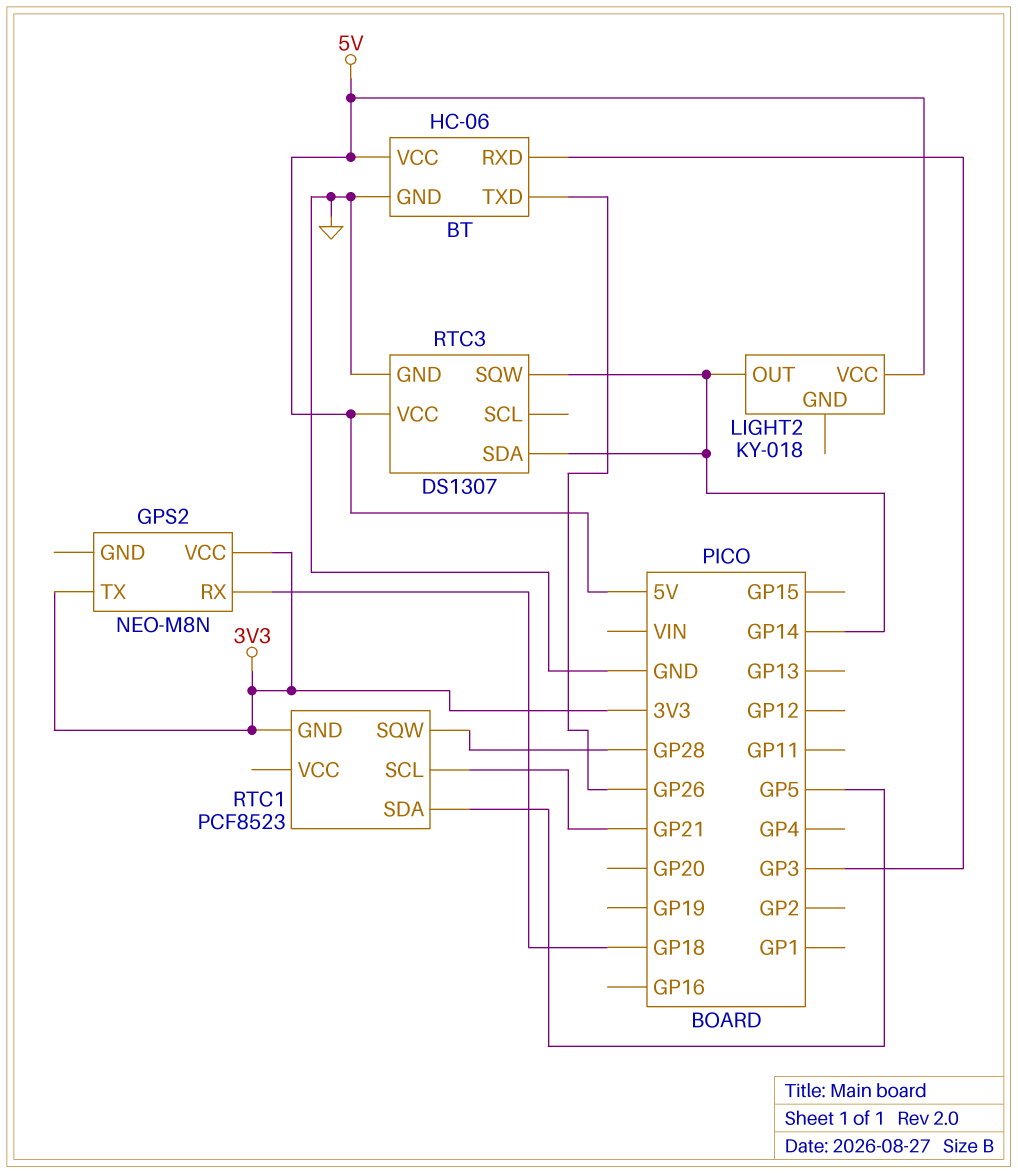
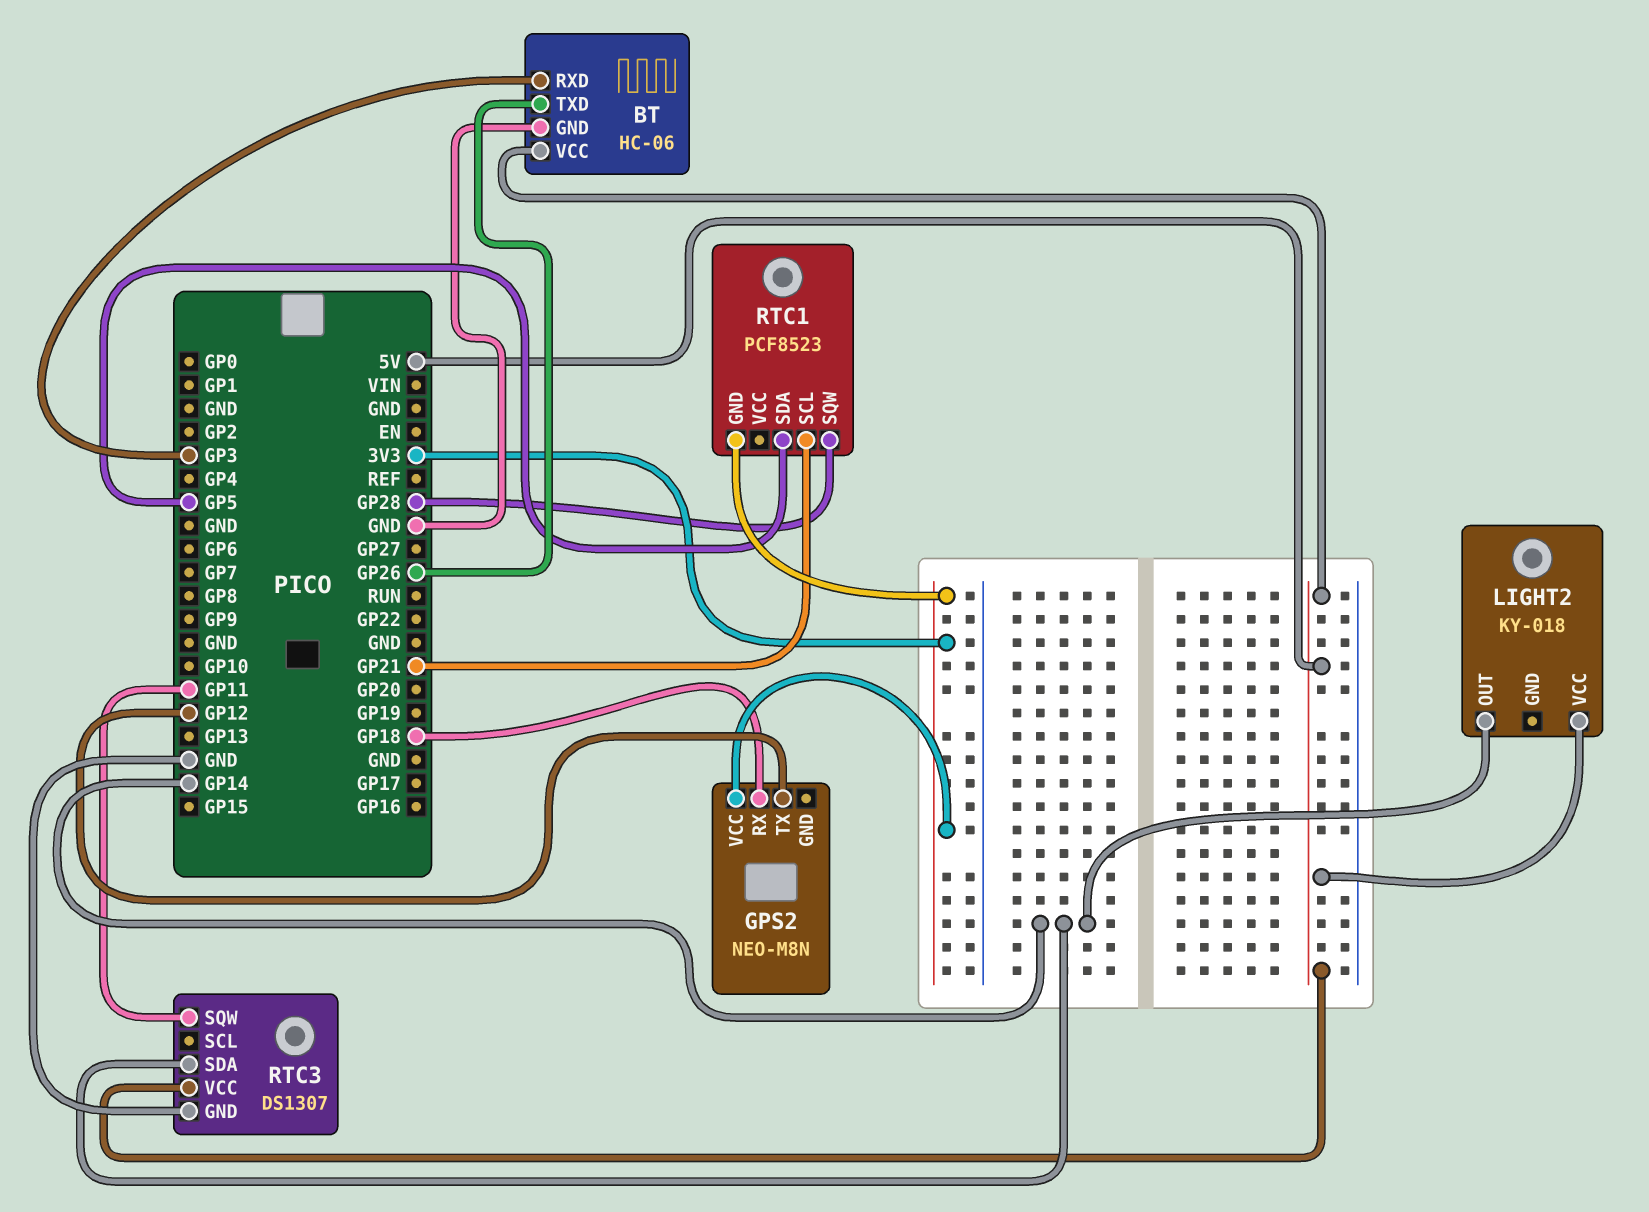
GPS2 pin TX: 3V3 -> GP12
RTC3 pin SQW: GP14 -> GP11

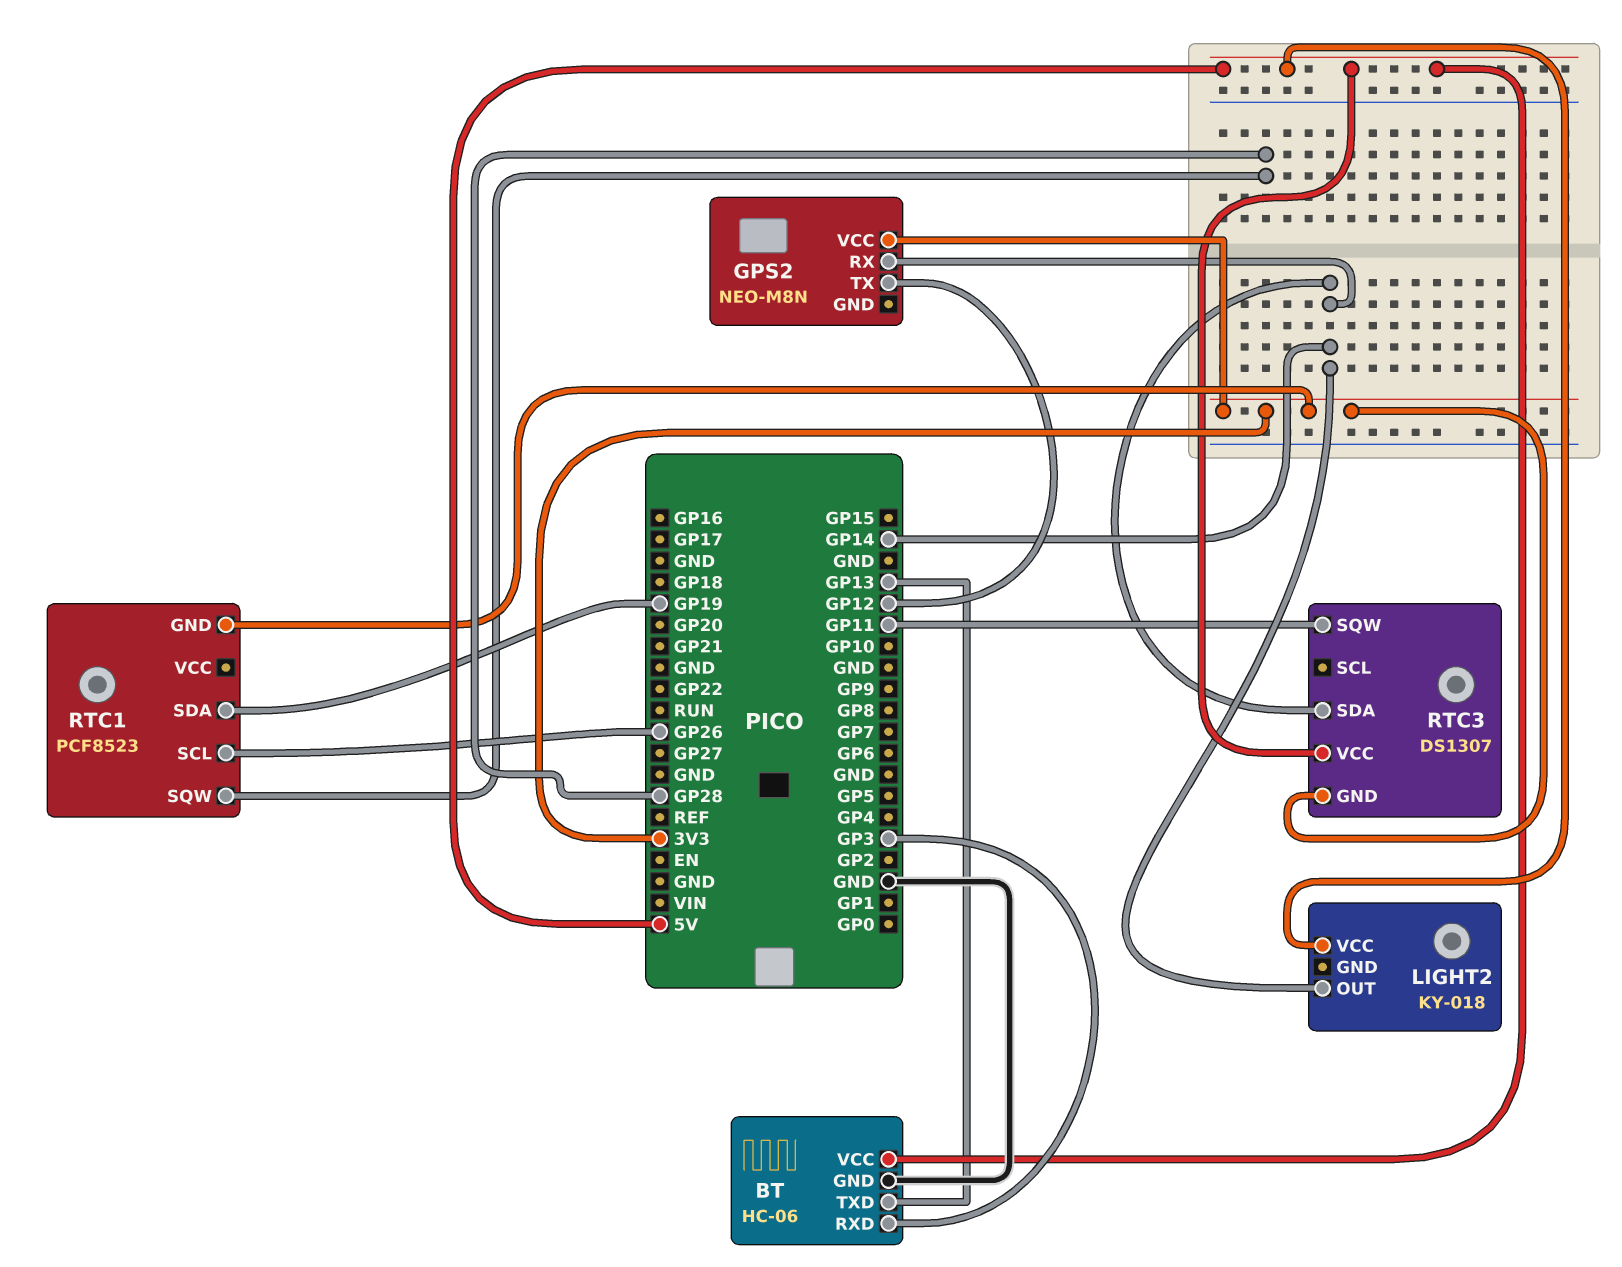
BT pin TXD: GP26 -> GP13
GPS2 pin RX: GP18 -> GP14
RTC1 pin SCL: GP21 -> GP26
RTC1 pin SDA: GP5 -> GP19
RTC3 pin GND: GND -> 3V3

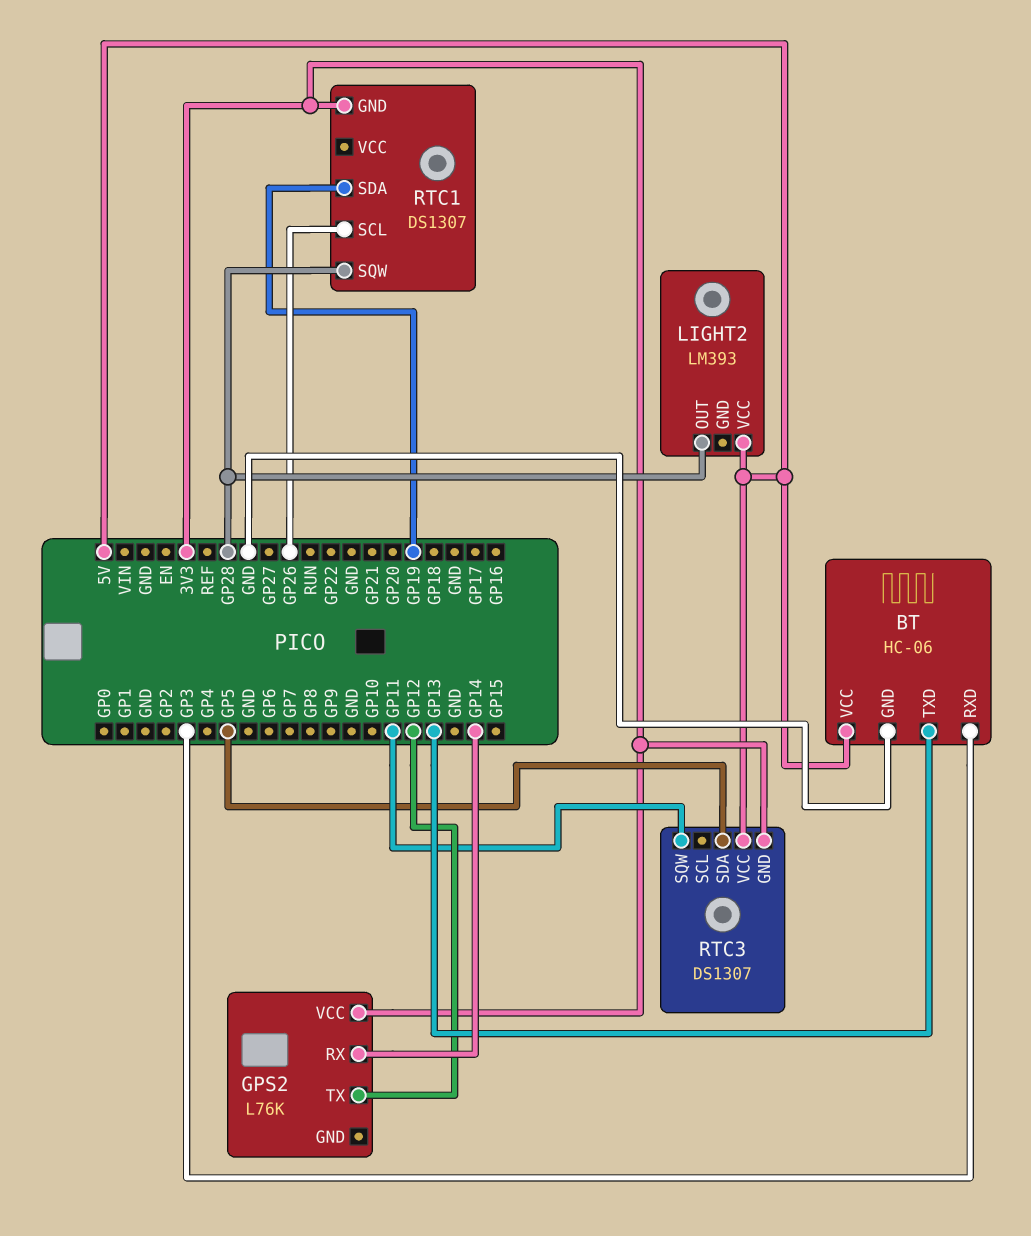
GPS2: NEO-M8N -> L76K
LIGHT2: KY-018 -> LM393
LIGHT2 pin OUT: GP14 -> GP28
RTC1: PCF8523 -> DS1307
RTC3 pin SDA: GP14 -> GP5

